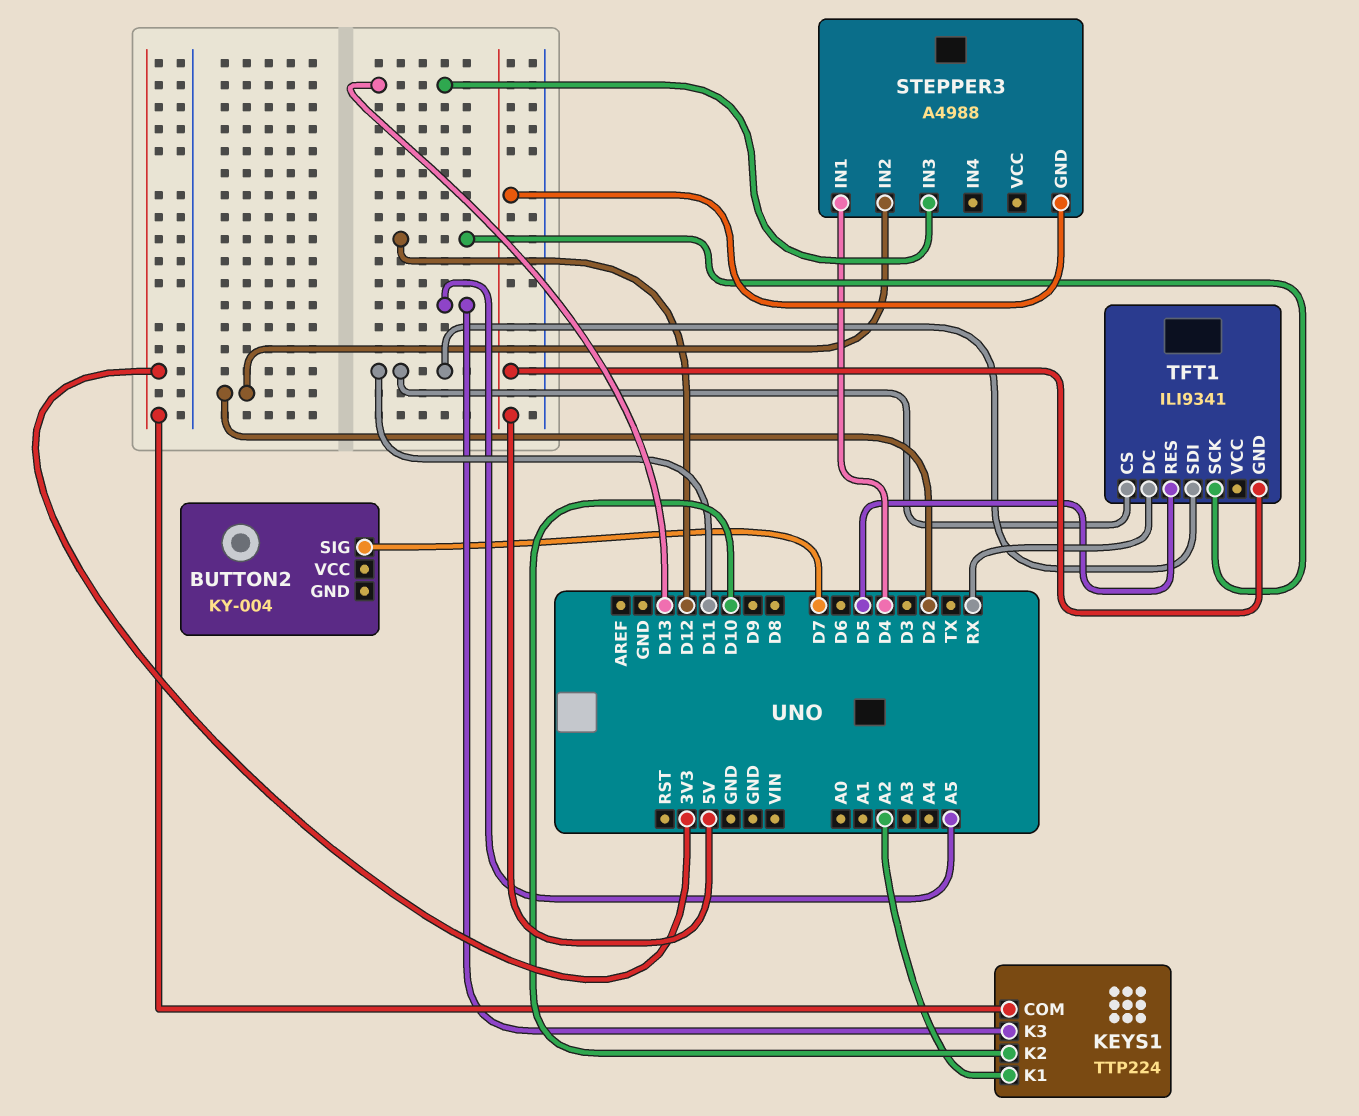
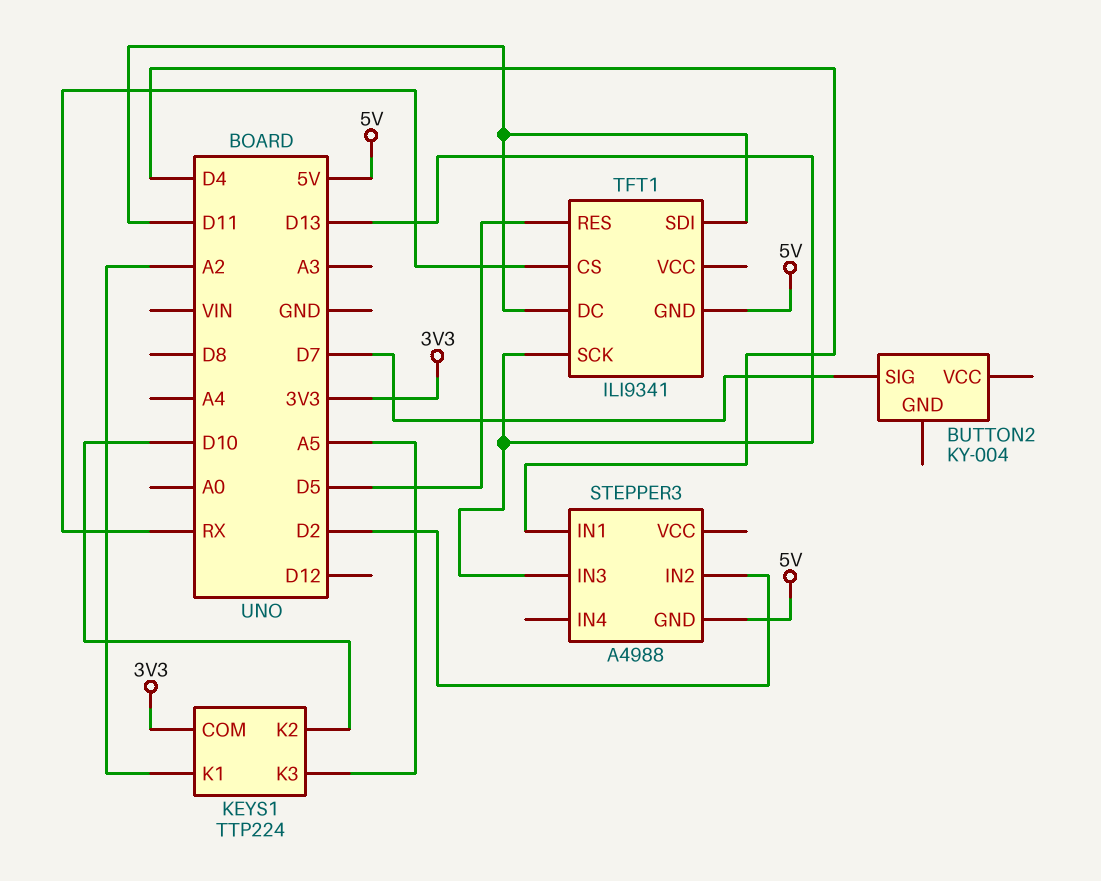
TFT1 pin CS: D11 -> RX
TFT1 pin DC: RX -> D11
TFT1 pin SCK: D12 -> D13

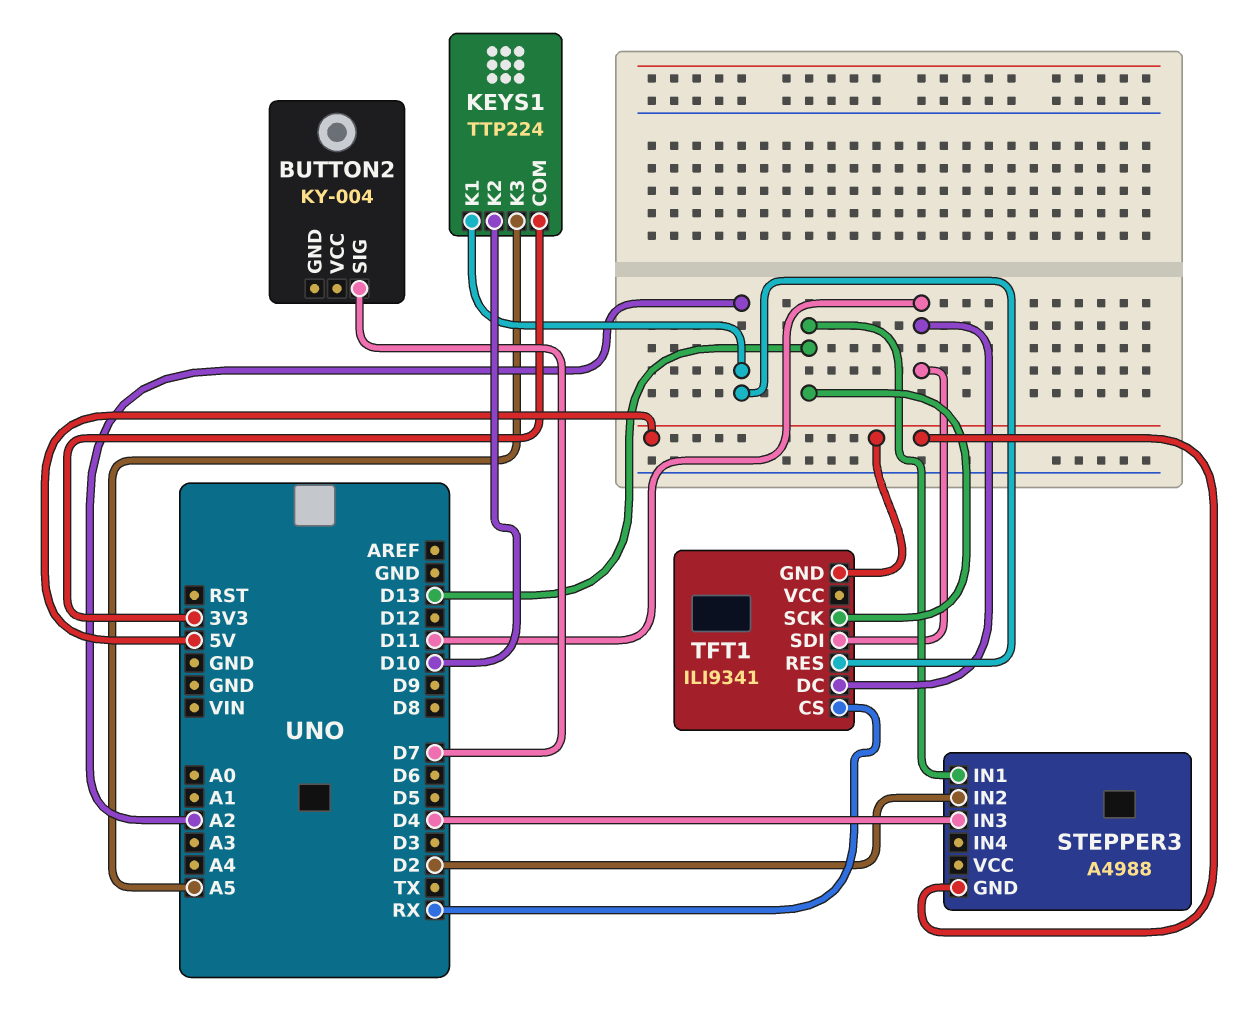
STEPPER3 pin IN1: D4 -> D13
STEPPER3 pin IN3: D13 -> D4
TFT1 pin RES: D5 -> A2

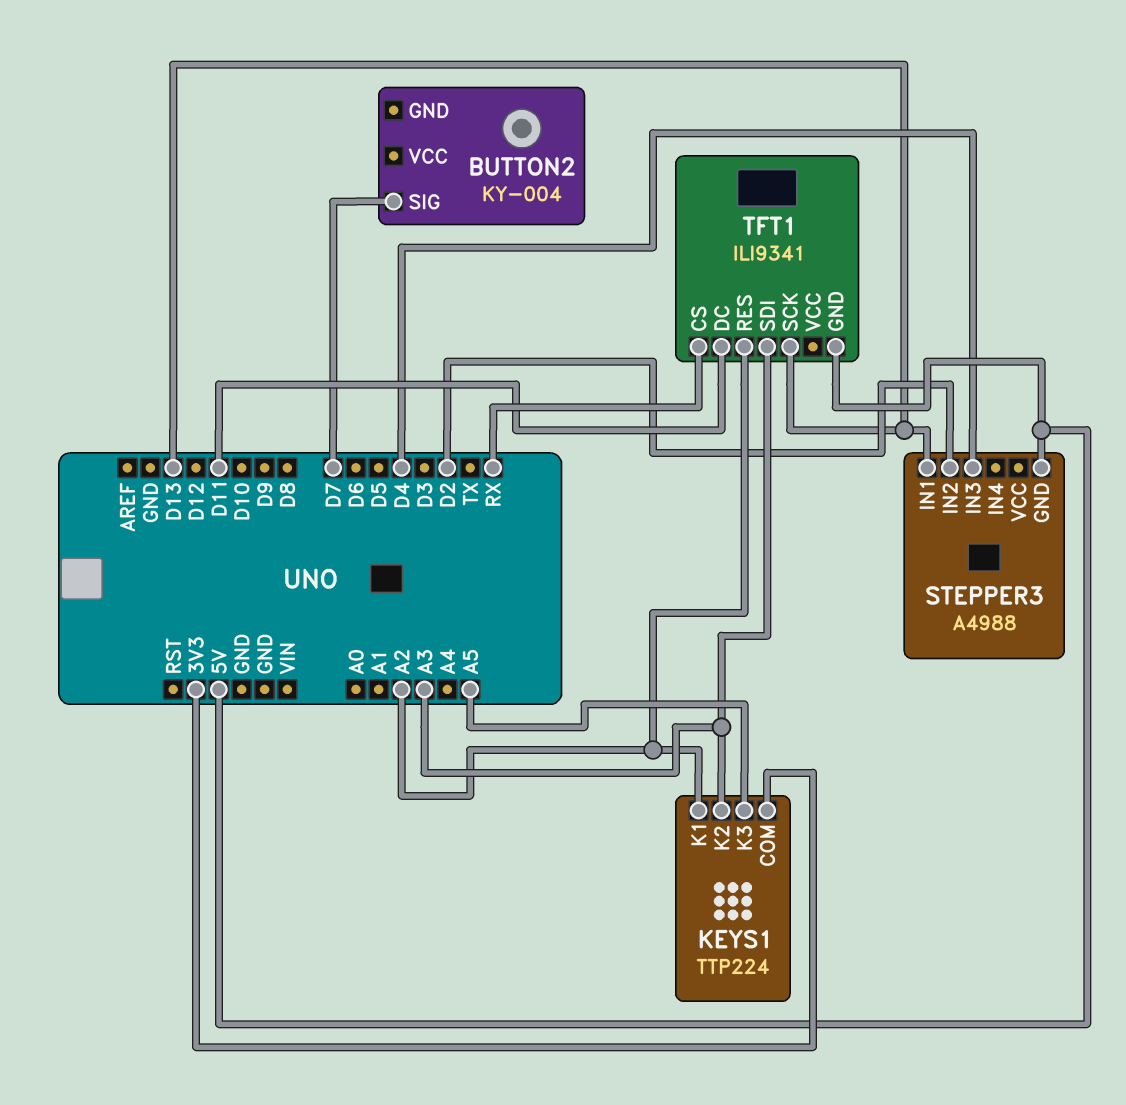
KEYS1 pin K2: D10 -> A3
TFT1 pin SDI: D11 -> A3

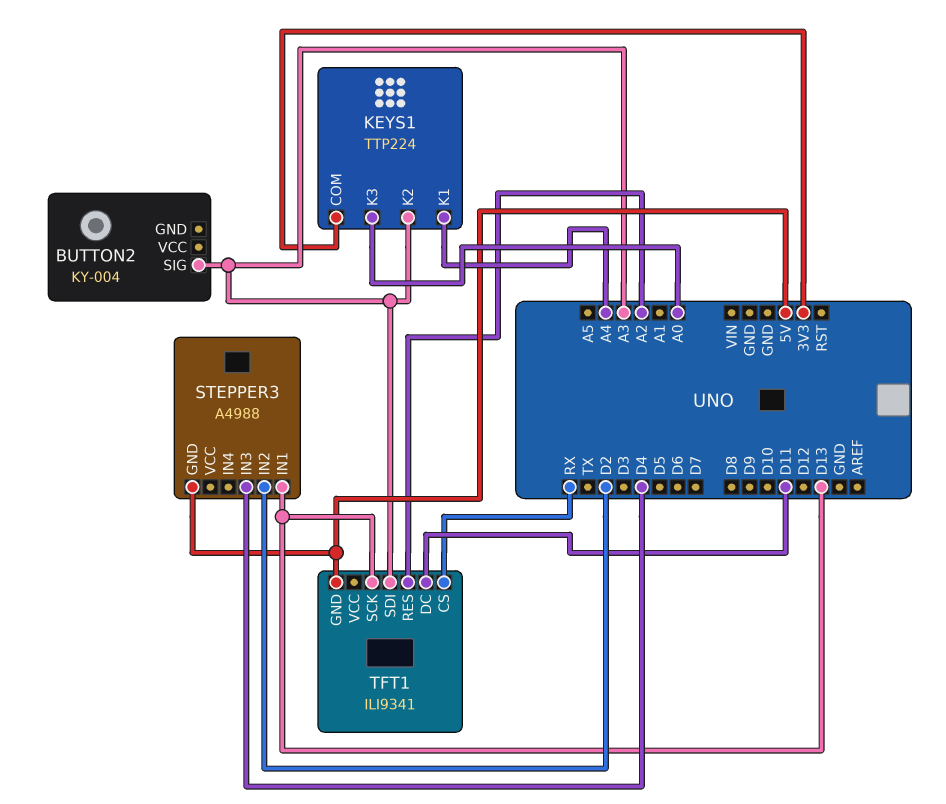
BUTTON2 pin SIG: D7 -> A3
KEYS1 pin K1: A2 -> A4
KEYS1 pin K3: A5 -> A0

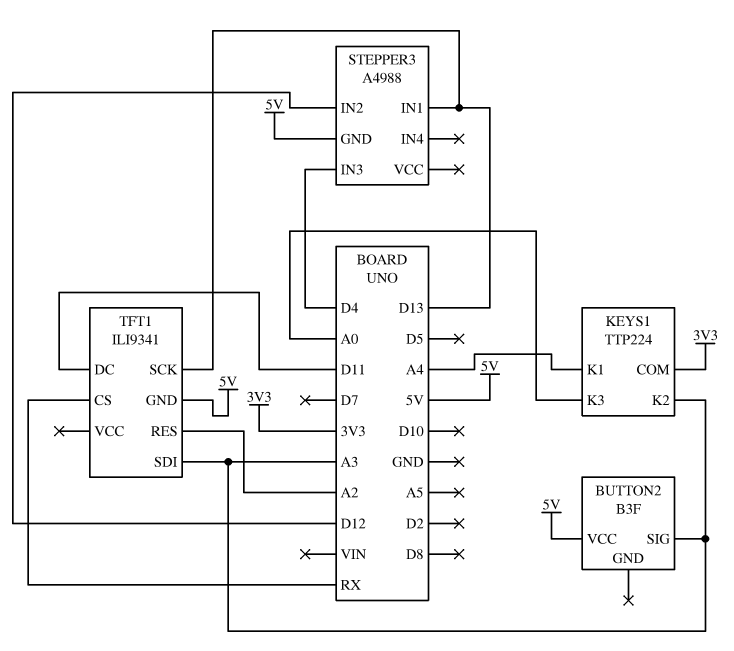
BUTTON2: KY-004 -> B3F
BUTTON2 pin VCC: none -> 5V
STEPPER3 pin IN2: D2 -> D12

